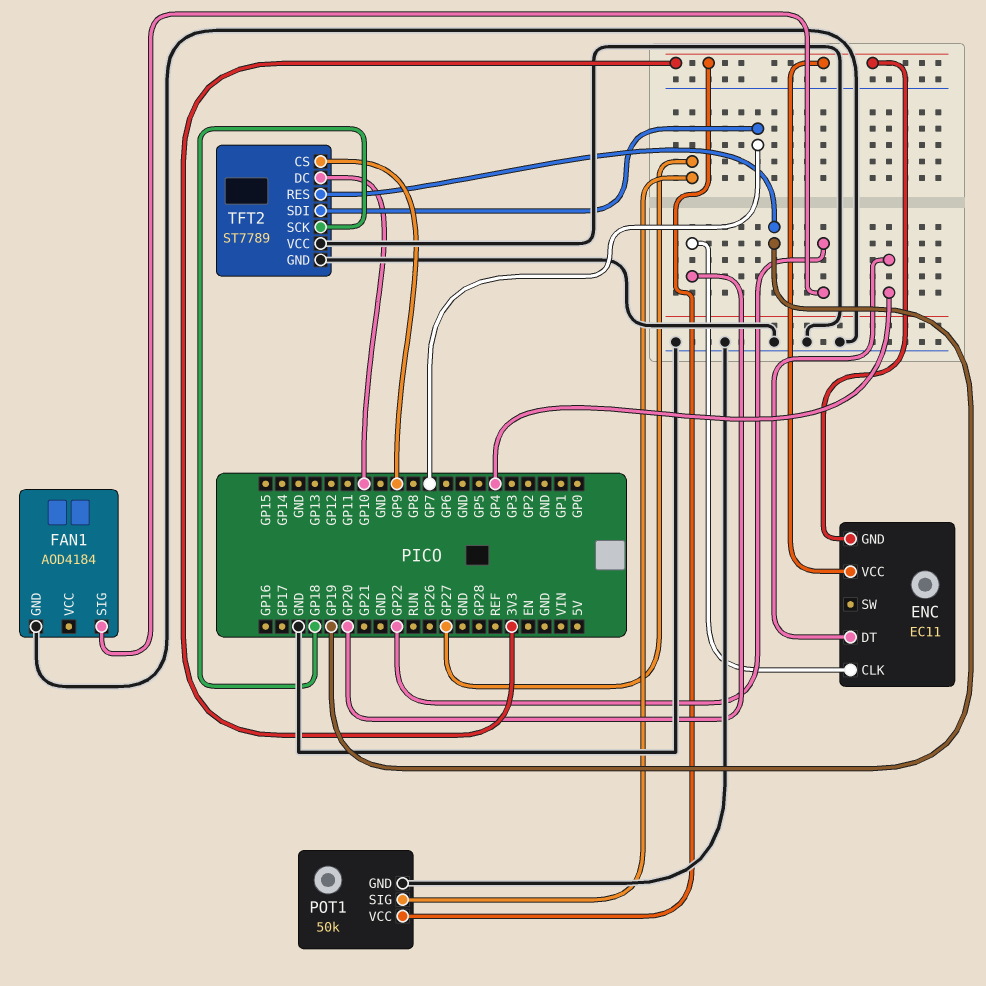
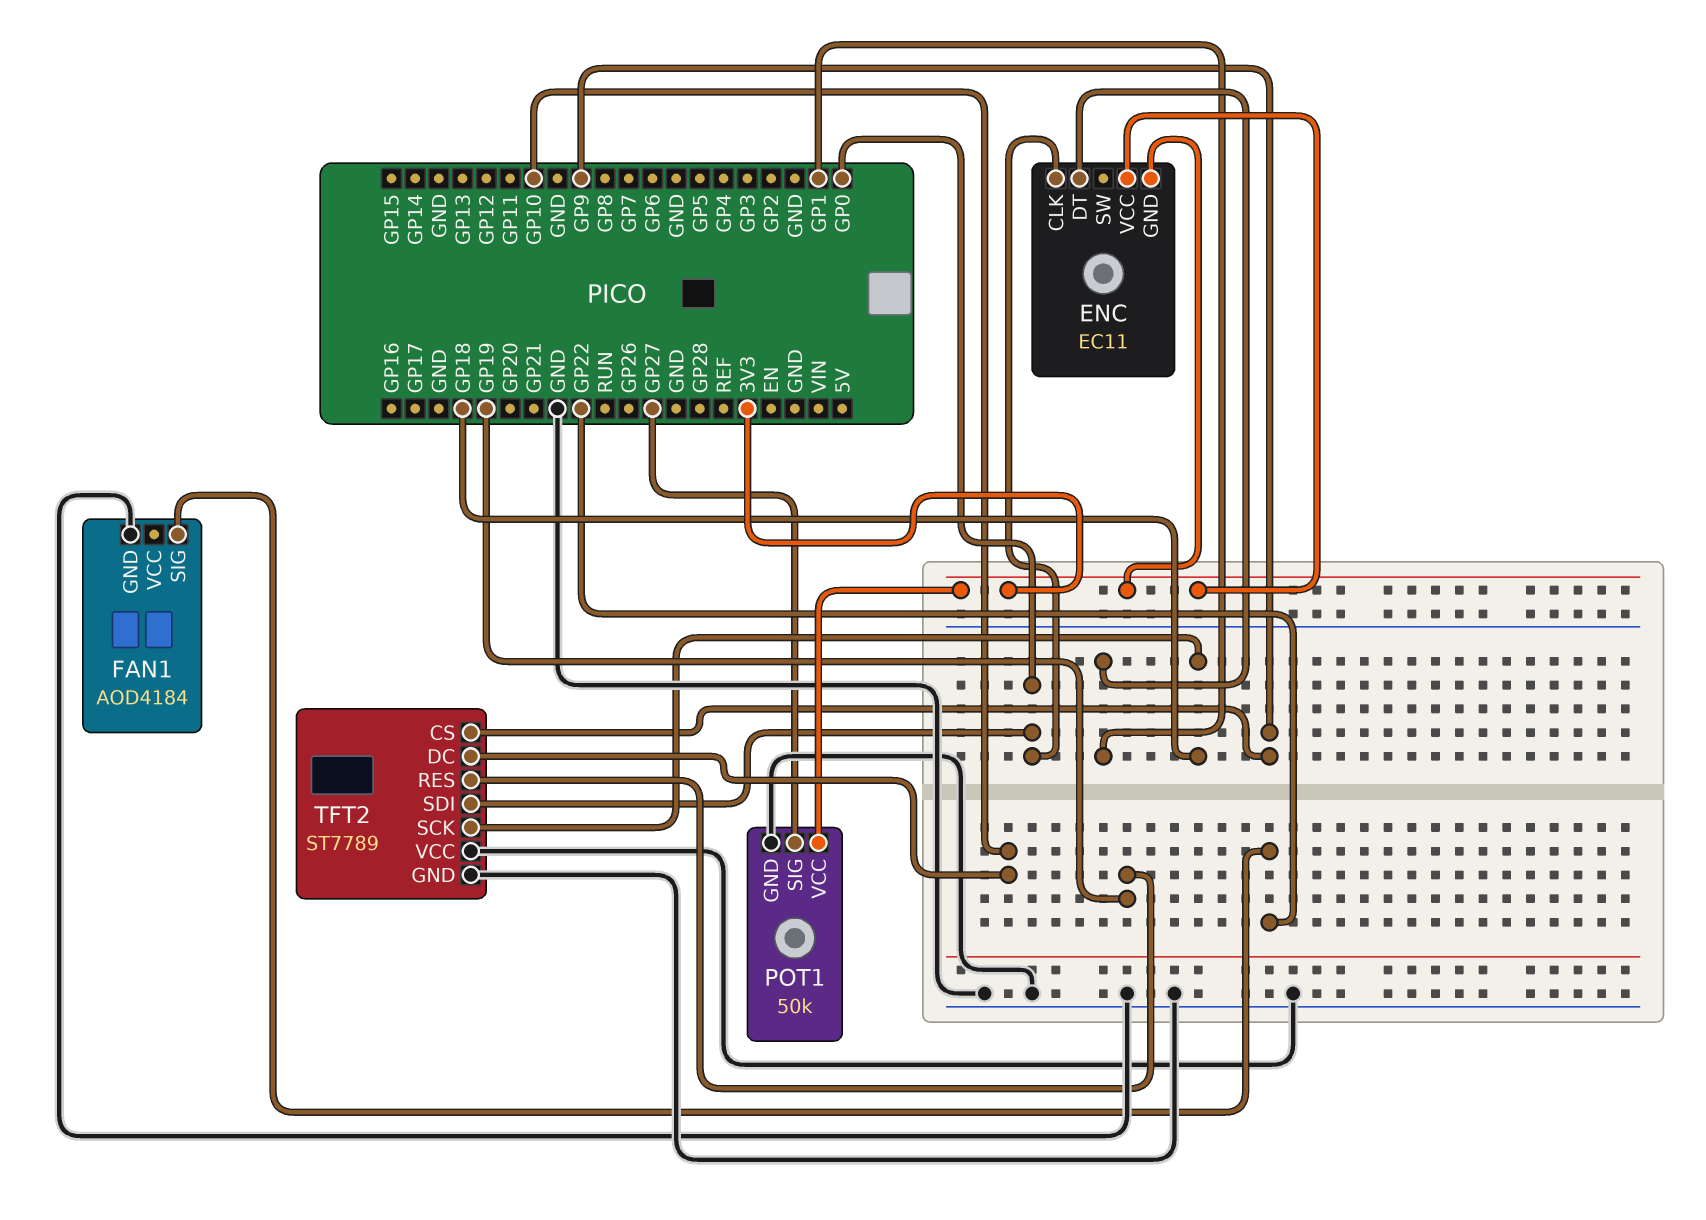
ENC pin CLK: GP20 -> GP0
ENC pin DT: GP4 -> GP1
TFT2 pin SDI: GP7 -> GP0

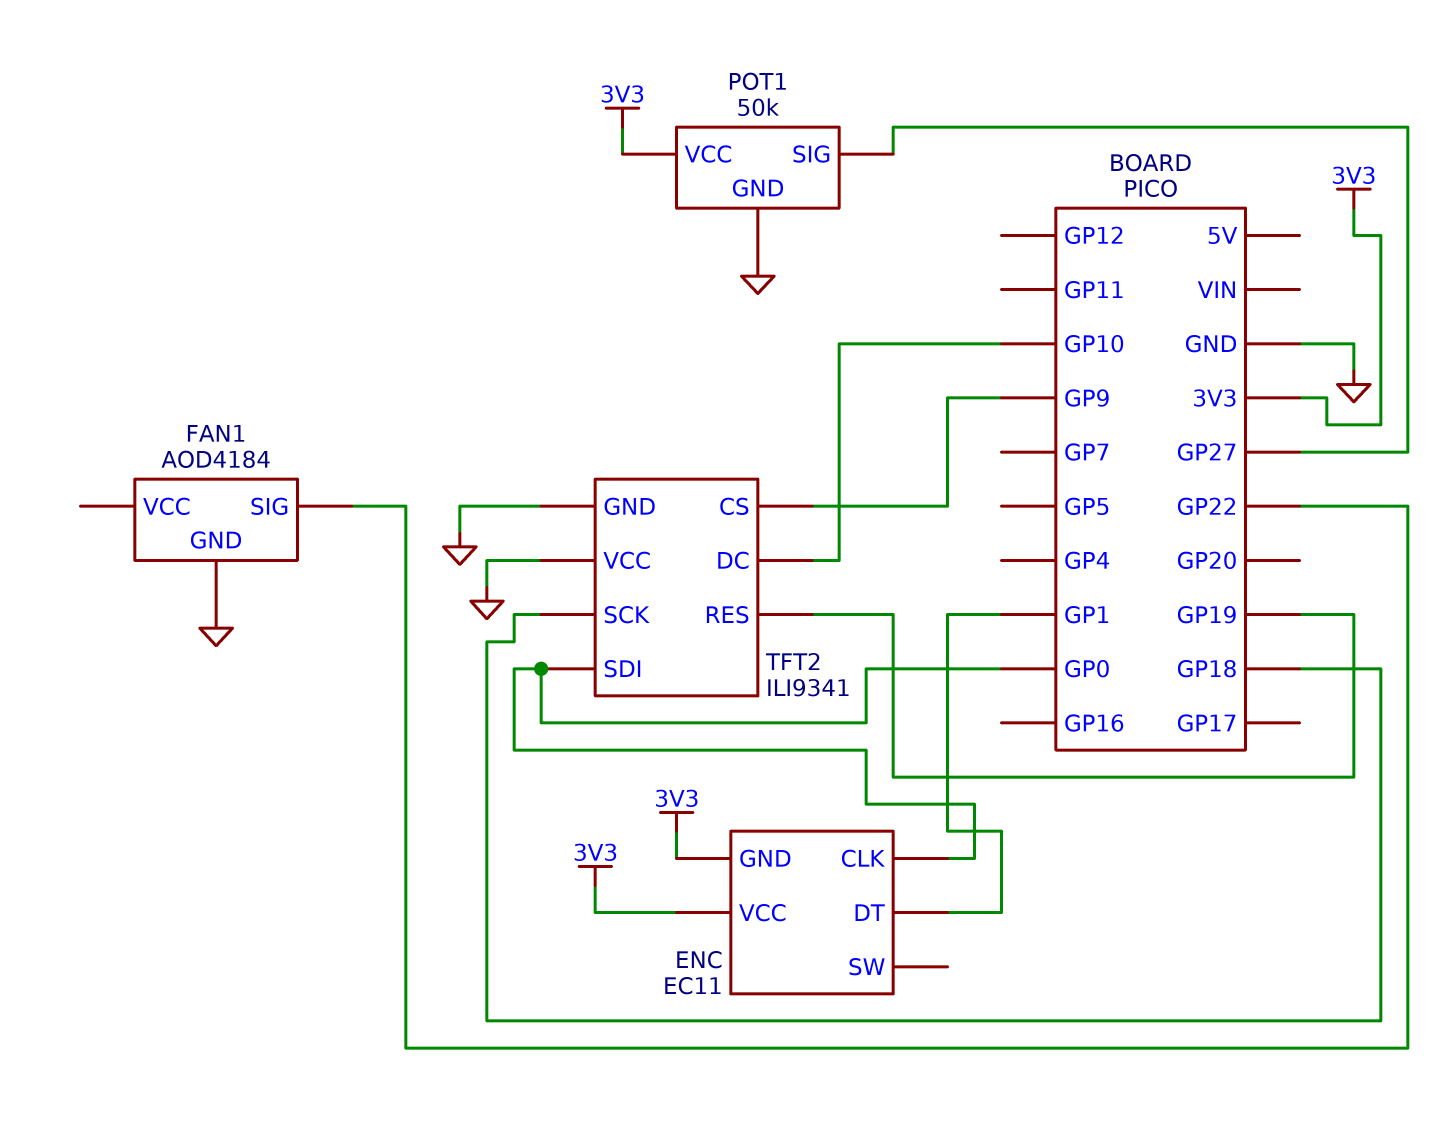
TFT2: ST7789 -> ILI9341

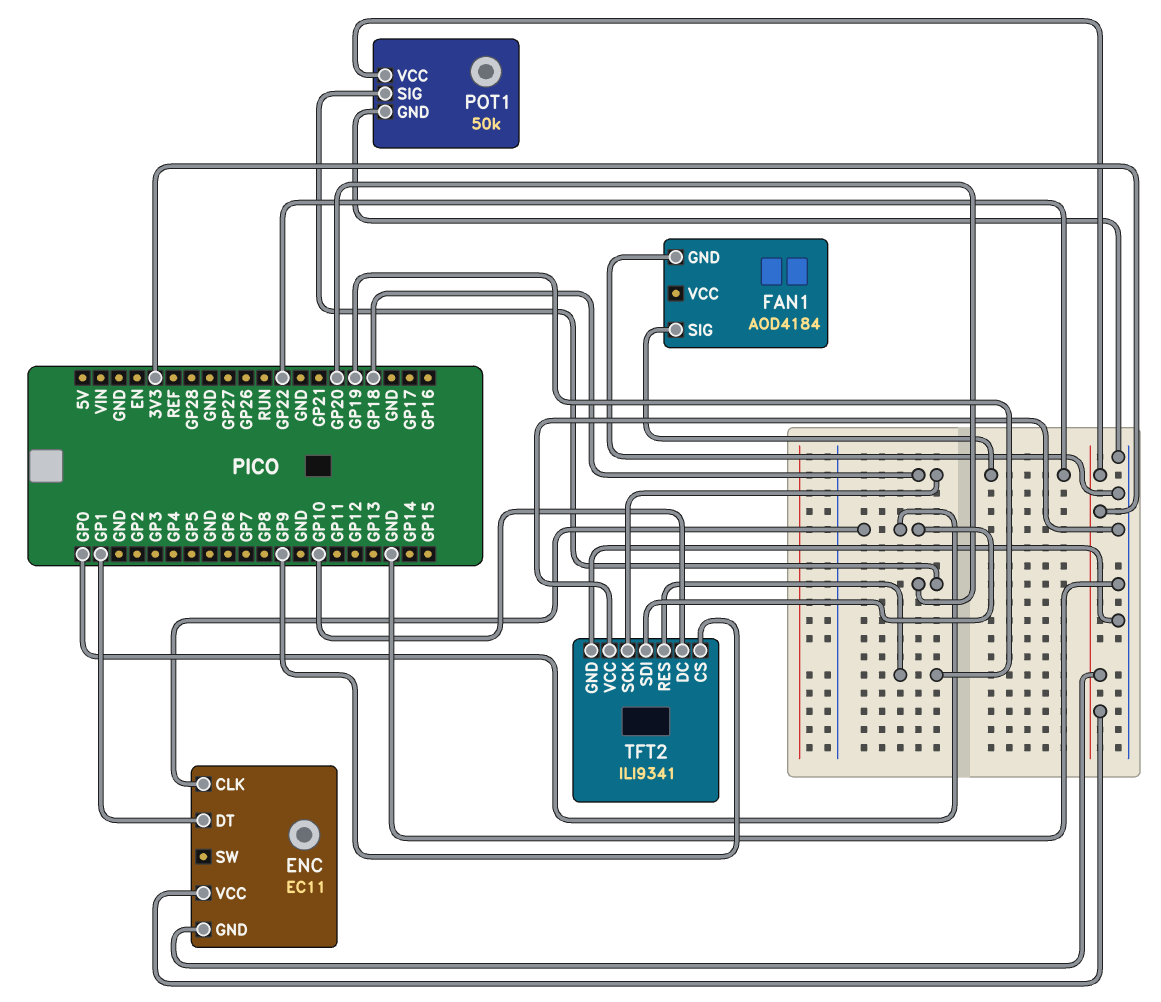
POT1 pin SIG: GP27 -> GP20

